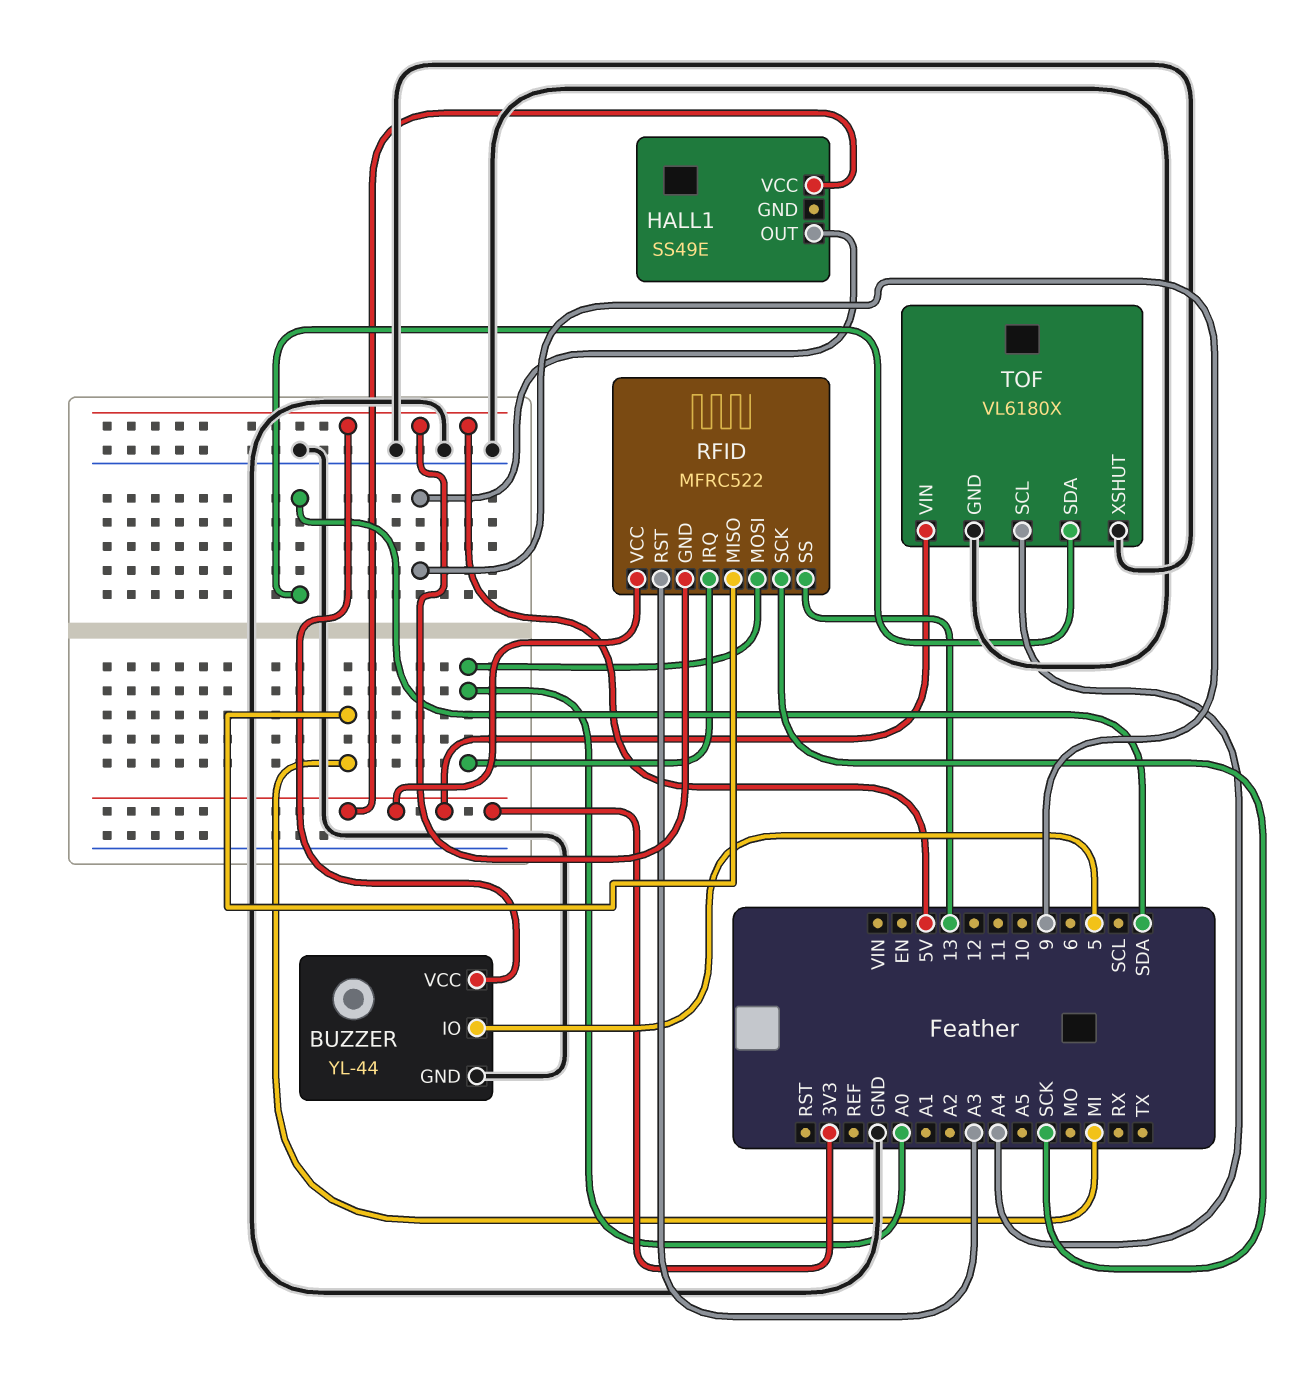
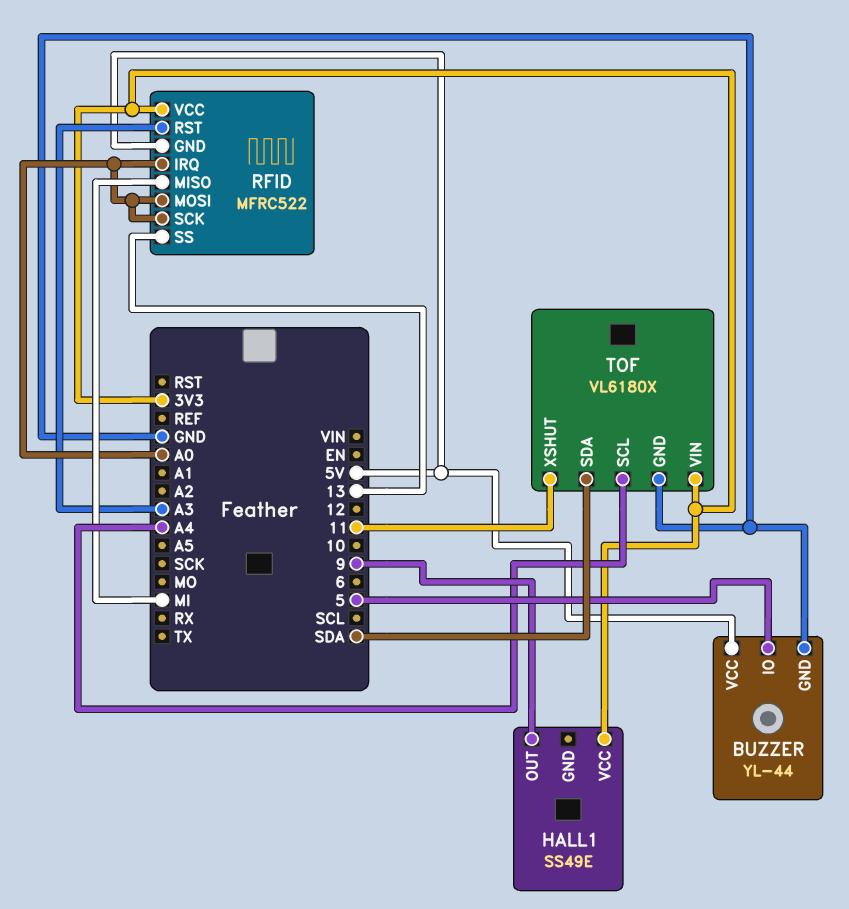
RFID pin SCK: SCK -> A0
TOF pin XSHUT: GND -> 11

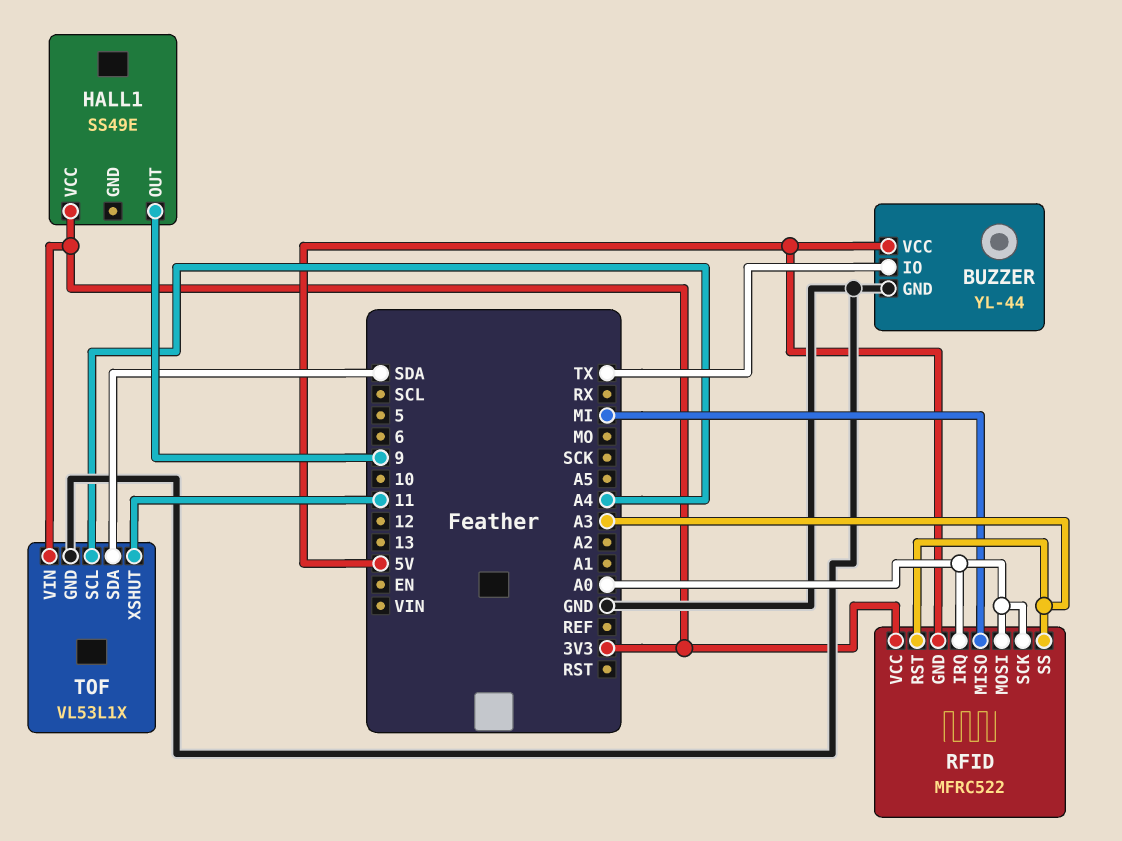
BUZZER pin IO: 5 -> TX
RFID pin SS: 13 -> A3
TOF: VL6180X -> VL53L1X

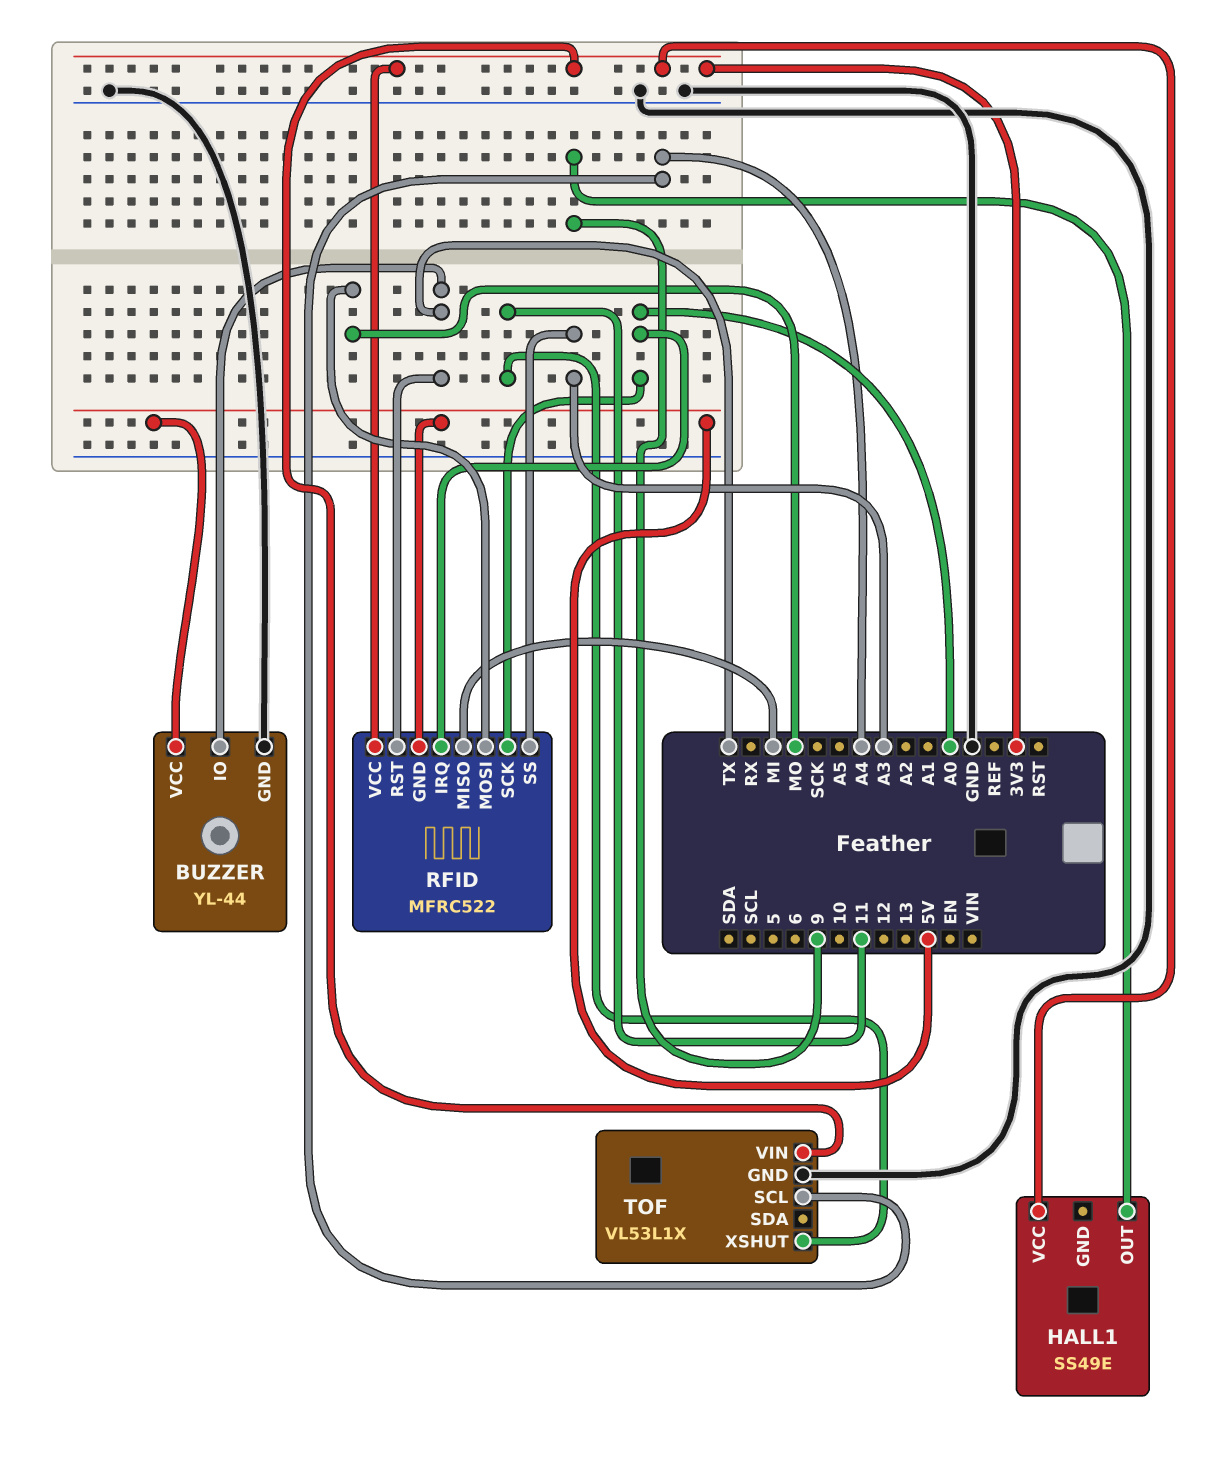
RFID pin MOSI: A0 -> MO
RFID pin RST: A3 -> TX
TOF pin SDA: SDA -> none

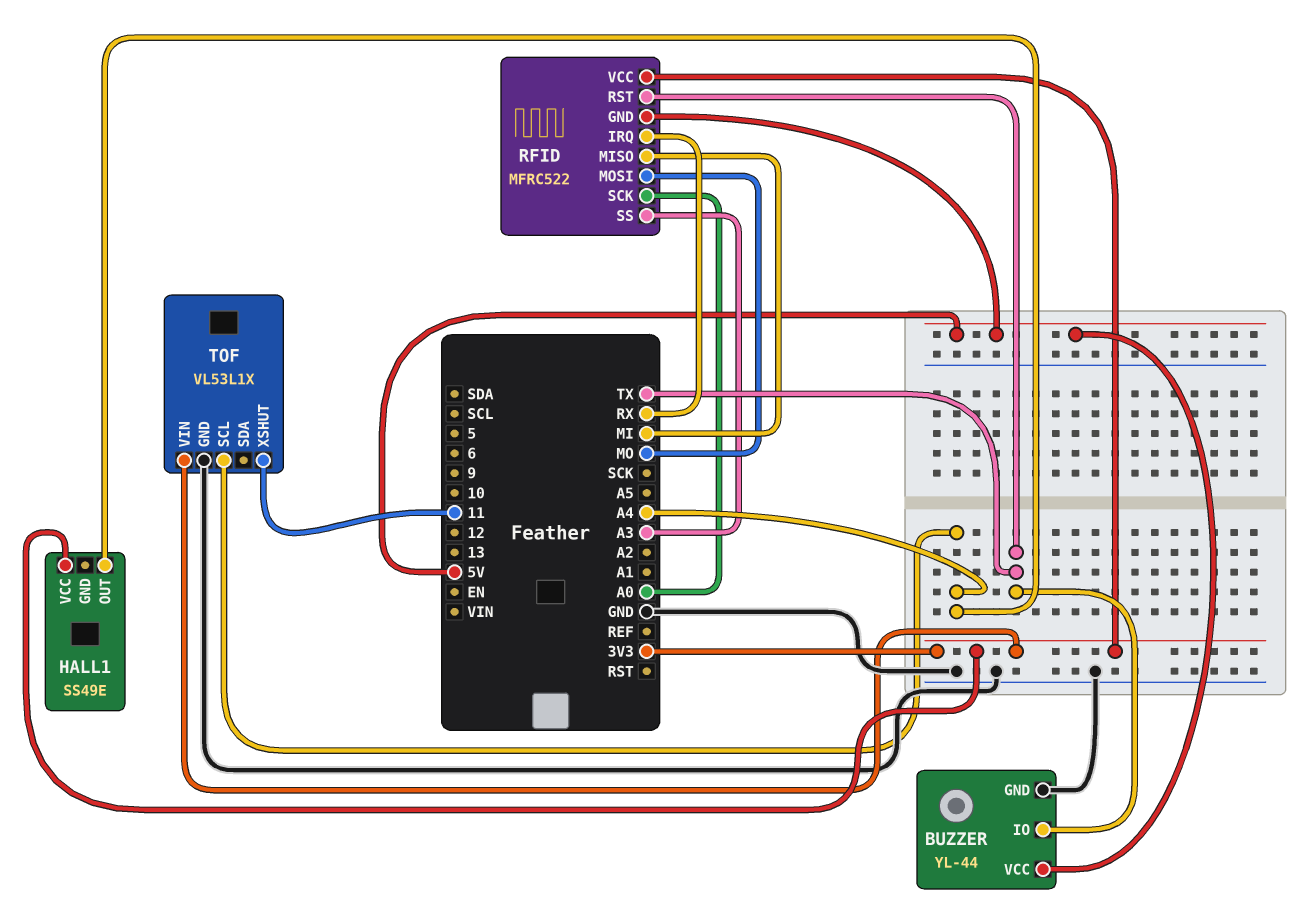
HALL1 pin OUT: 9 -> A4
RFID pin IRQ: A0 -> RX

